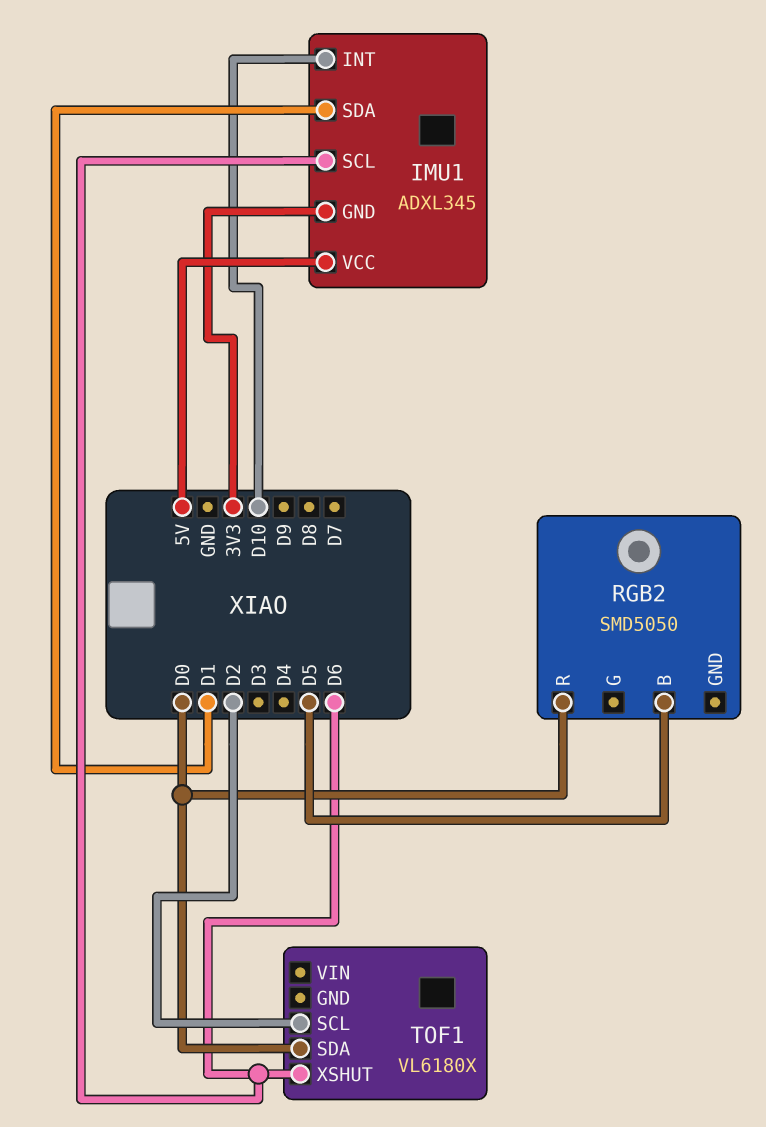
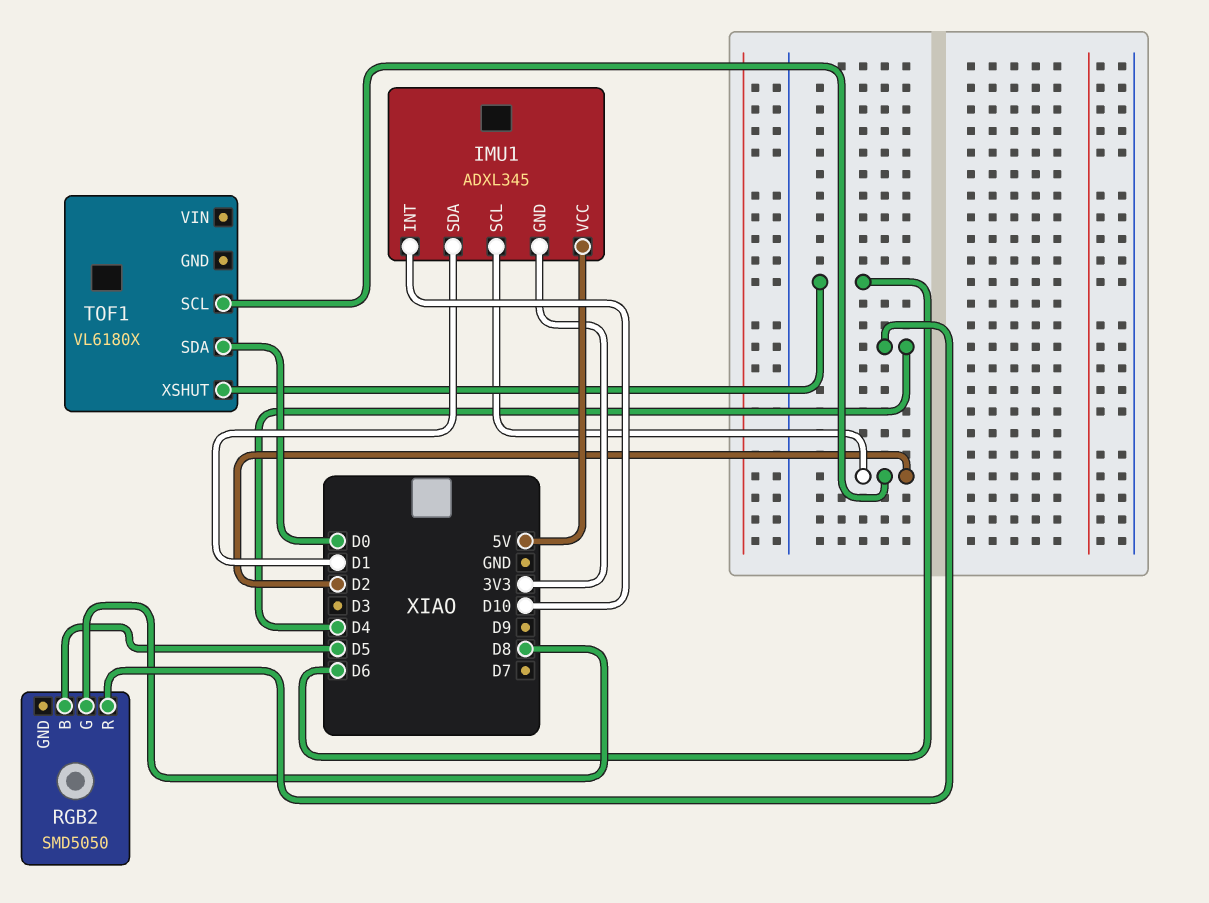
IMU1 pin SCL: D6 -> D2
RGB2 pin G: none -> D8
RGB2 pin R: D0 -> D4

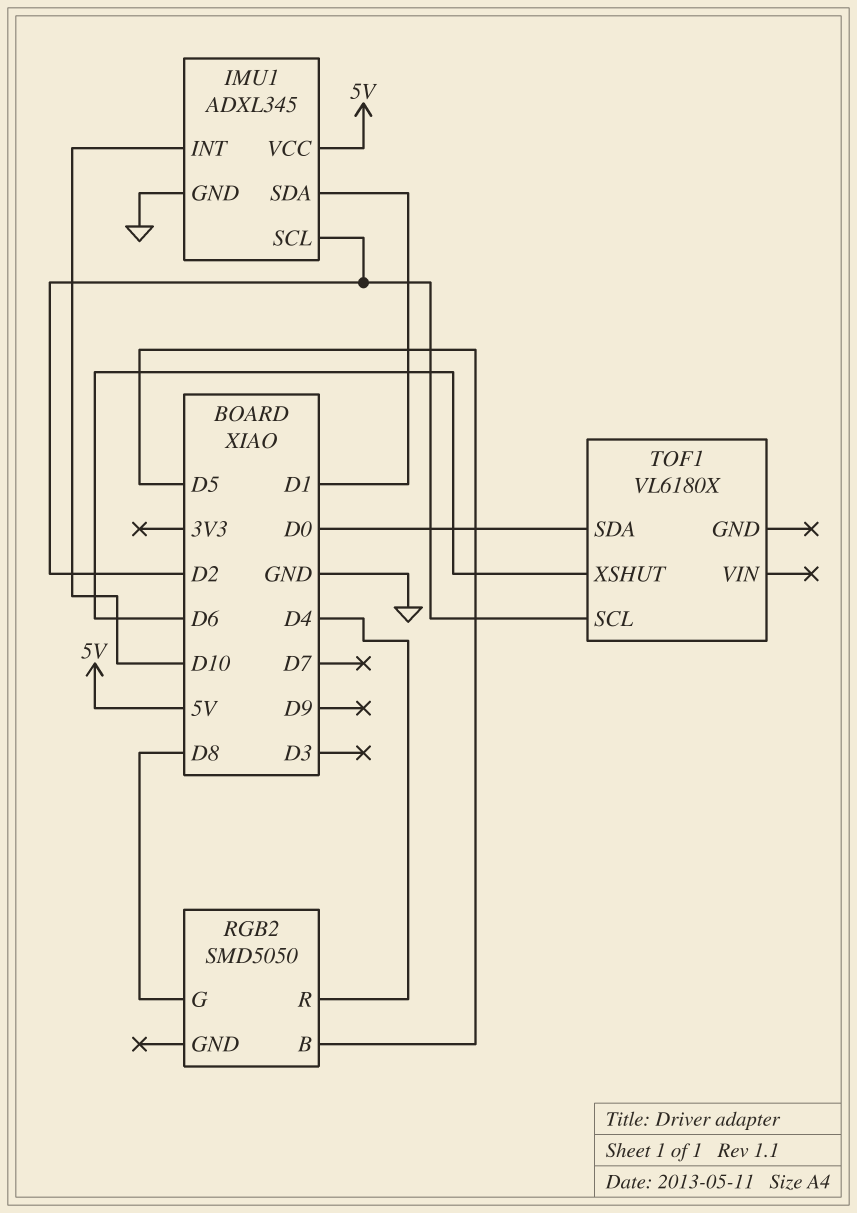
IMU1 pin GND: 3V3 -> GND

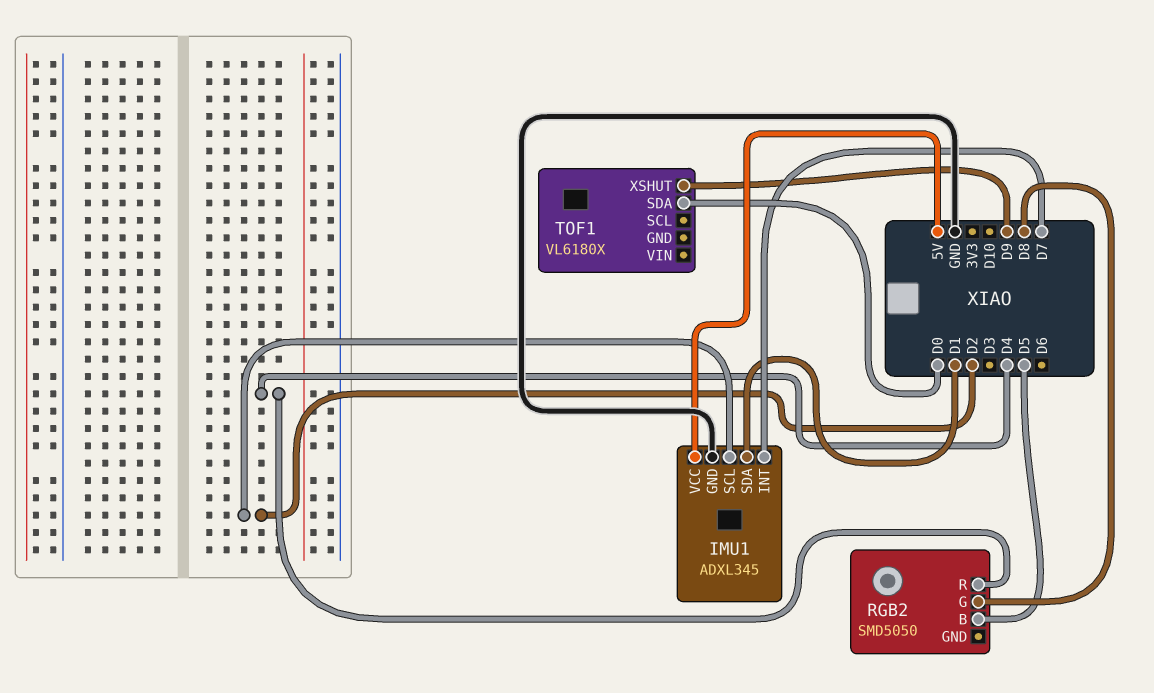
IMU1 pin INT: D10 -> D7
TOF1 pin SCL: D2 -> none
TOF1 pin XSHUT: D6 -> D9

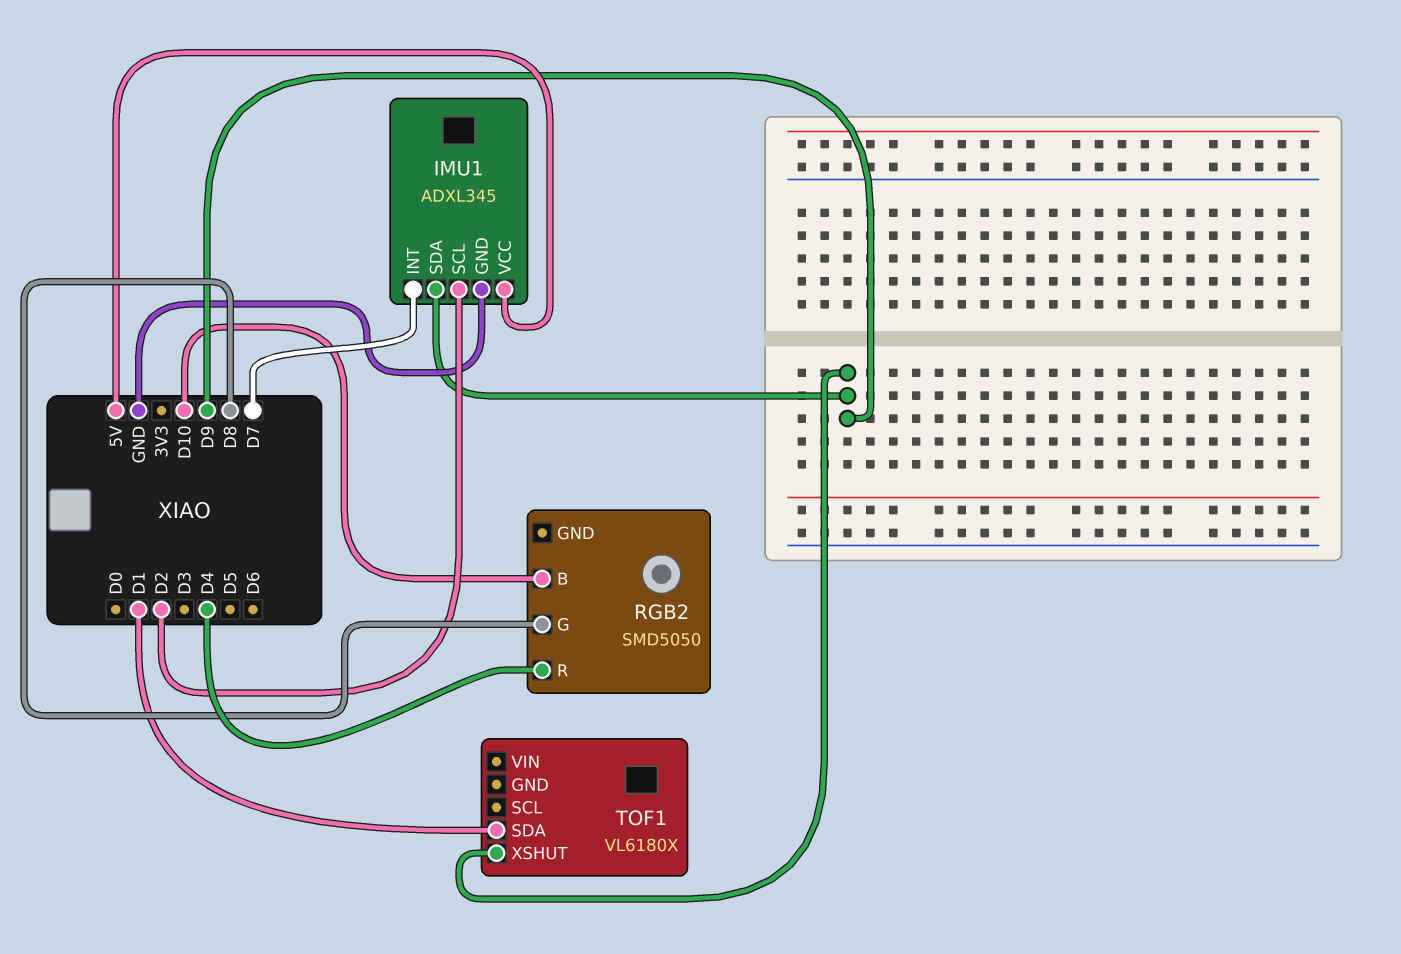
IMU1 pin SDA: D1 -> D9
RGB2 pin B: D5 -> D10
TOF1 pin SDA: D0 -> D1

